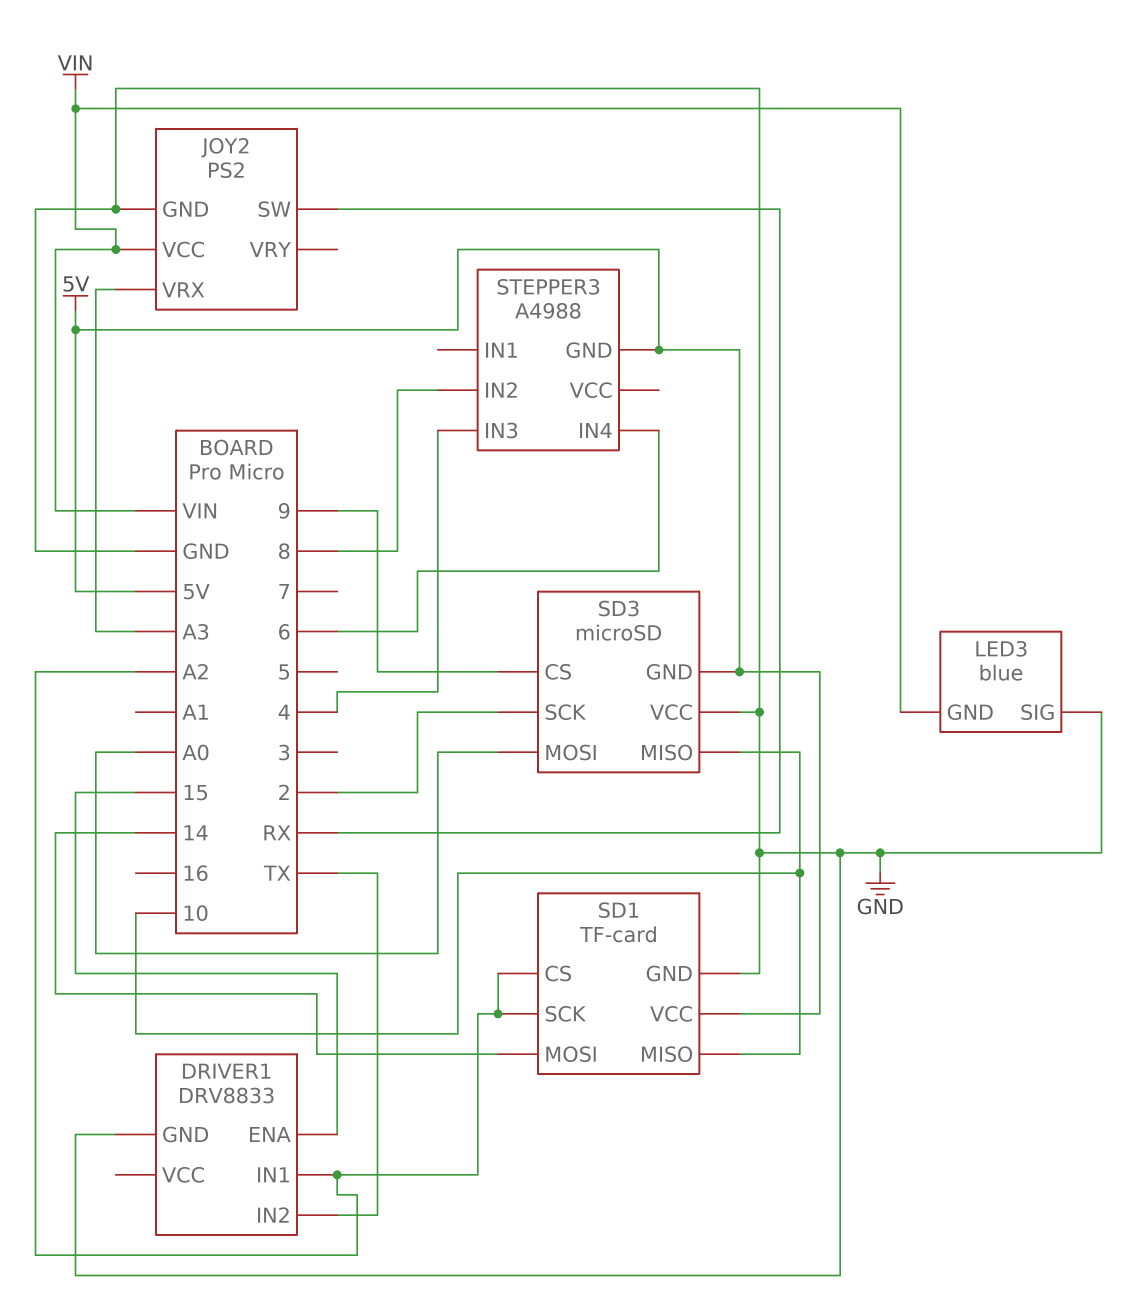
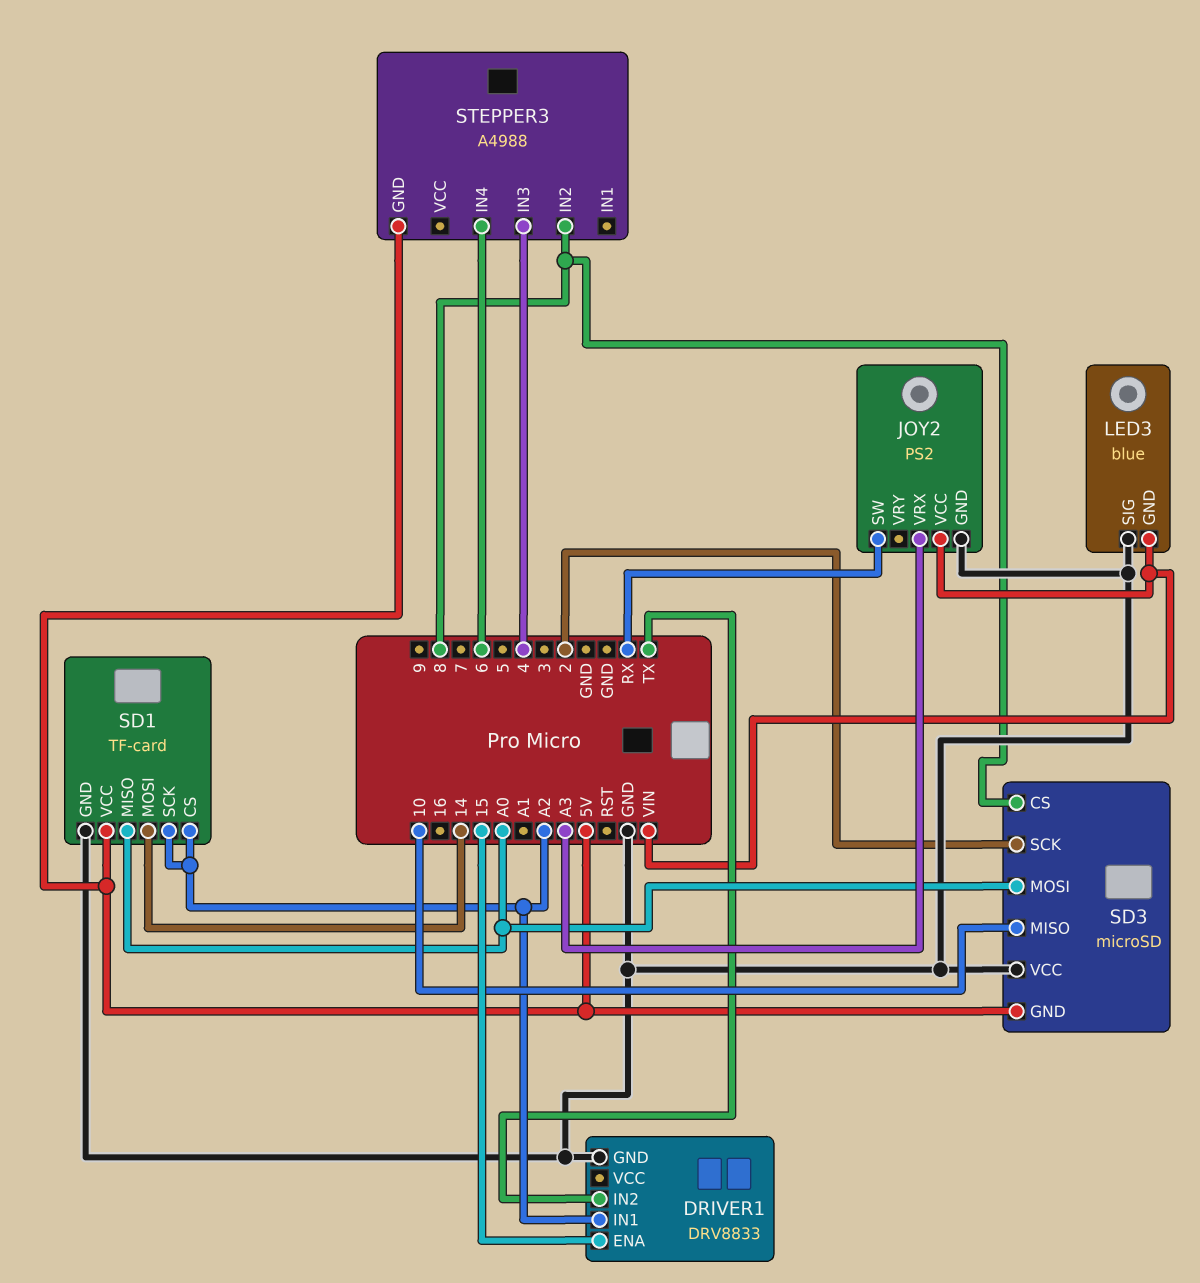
SD1 pin MISO: 10 -> A0
SD3 pin CS: 9 -> 8

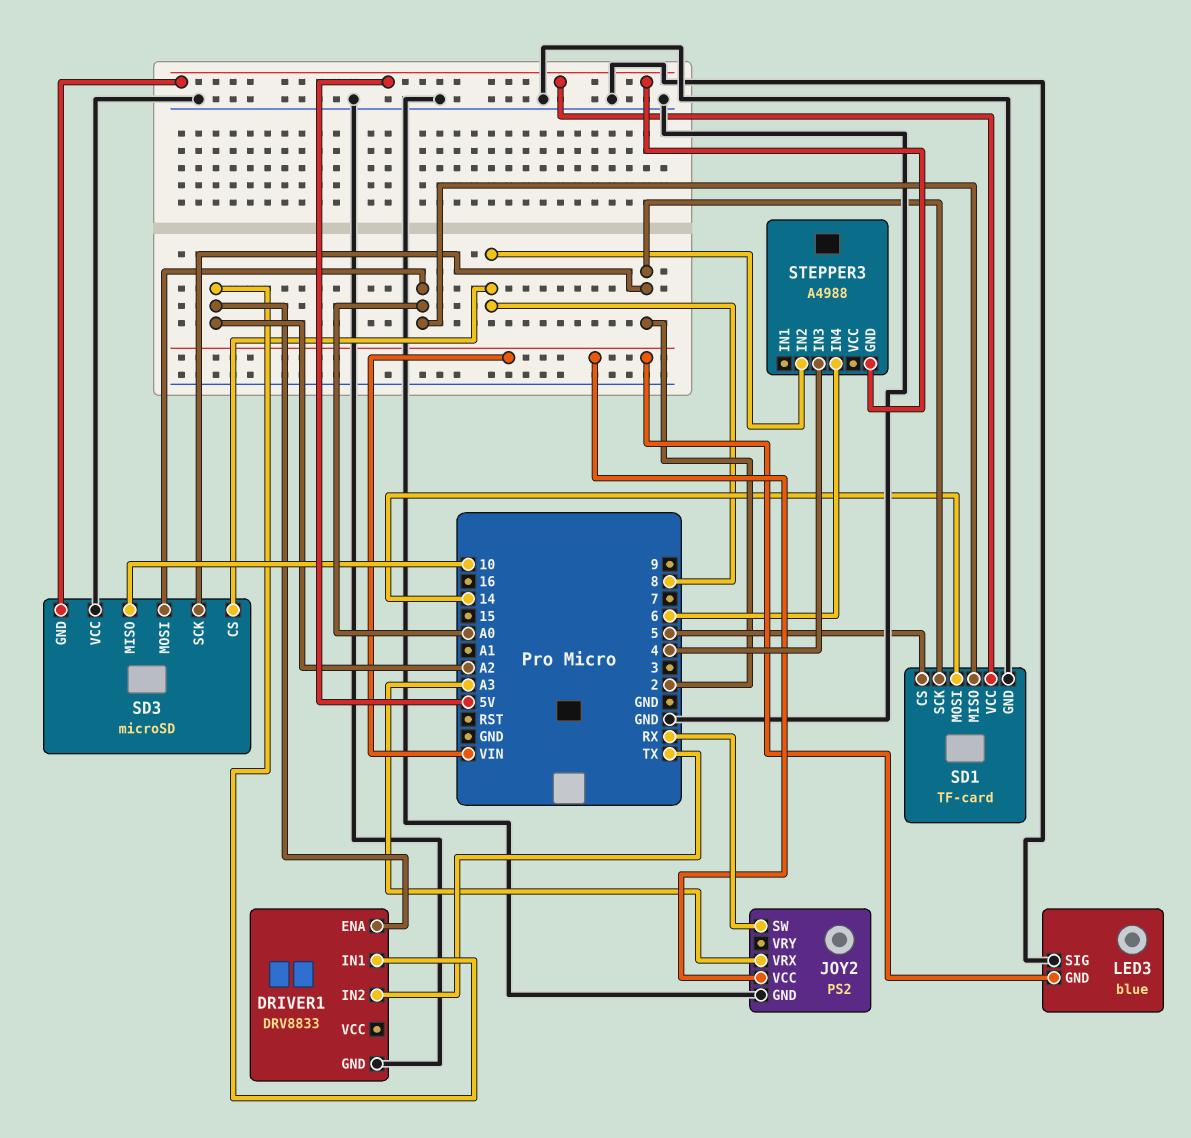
DRIVER1 pin ENA: 15 -> A2
SD1 pin CS: A2 -> 5
SD1 pin SCK: A2 -> 2

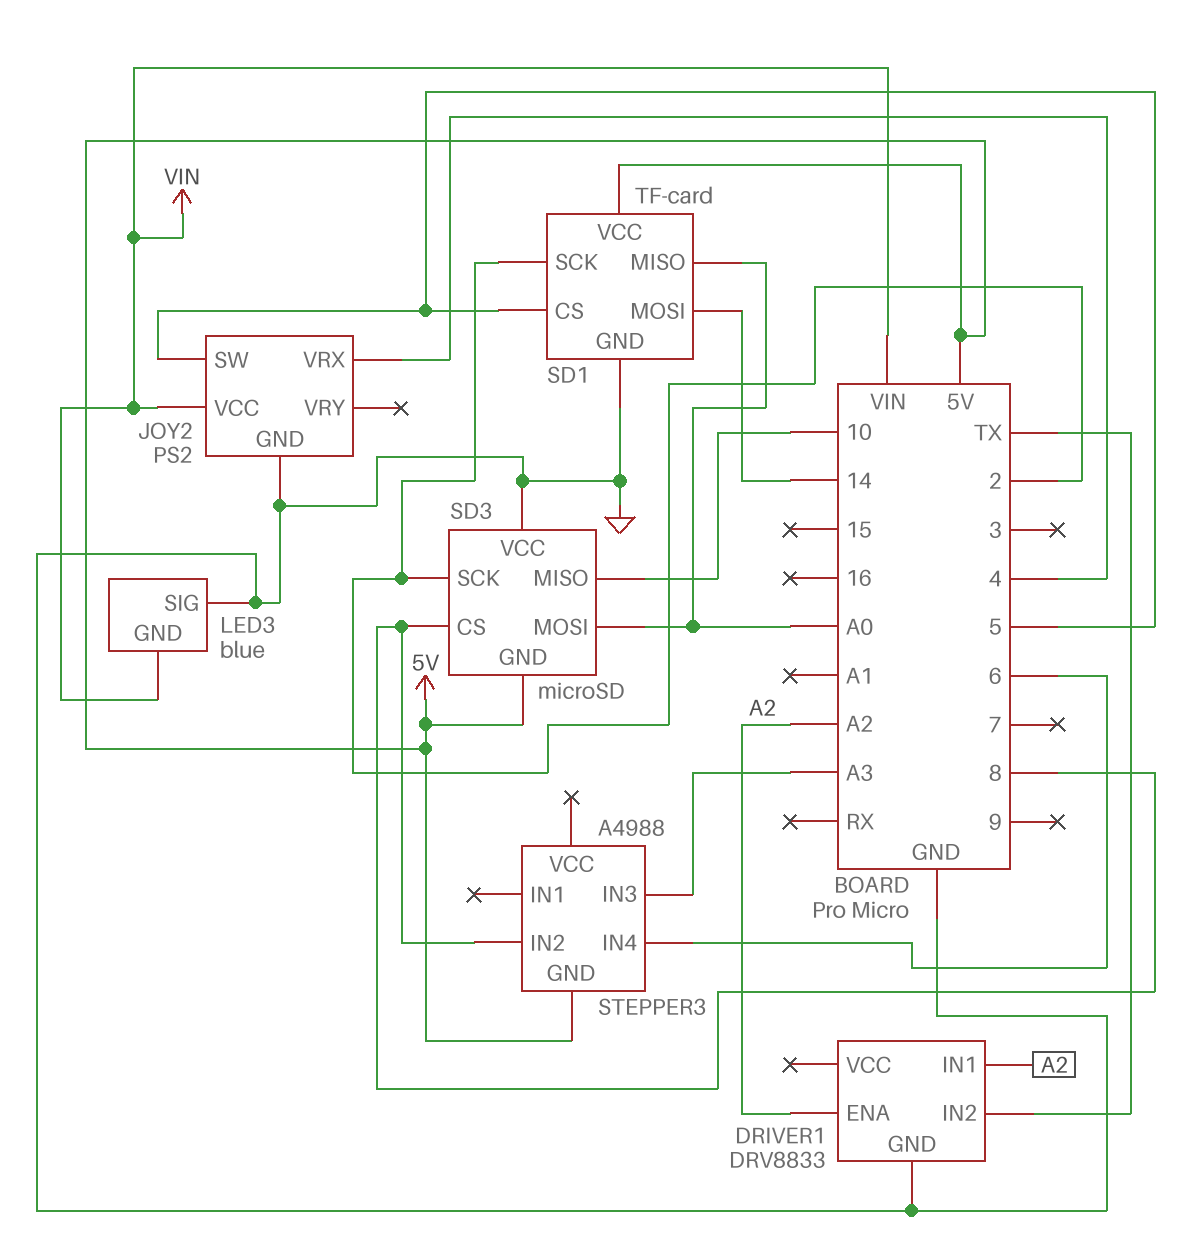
JOY2 pin SW: RX -> 5
JOY2 pin VRX: A3 -> 4
STEPPER3 pin IN3: 4 -> A3

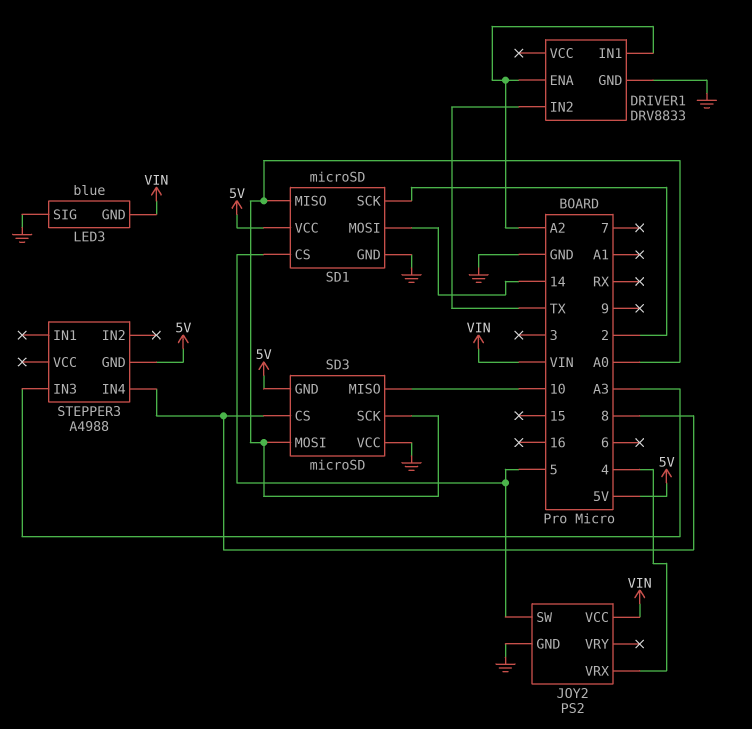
SD1: TF-card -> microSD
SD3 pin SCK: 2 -> A0
STEPPER3 pin IN2: 8 -> none
STEPPER3 pin IN4: 6 -> 8

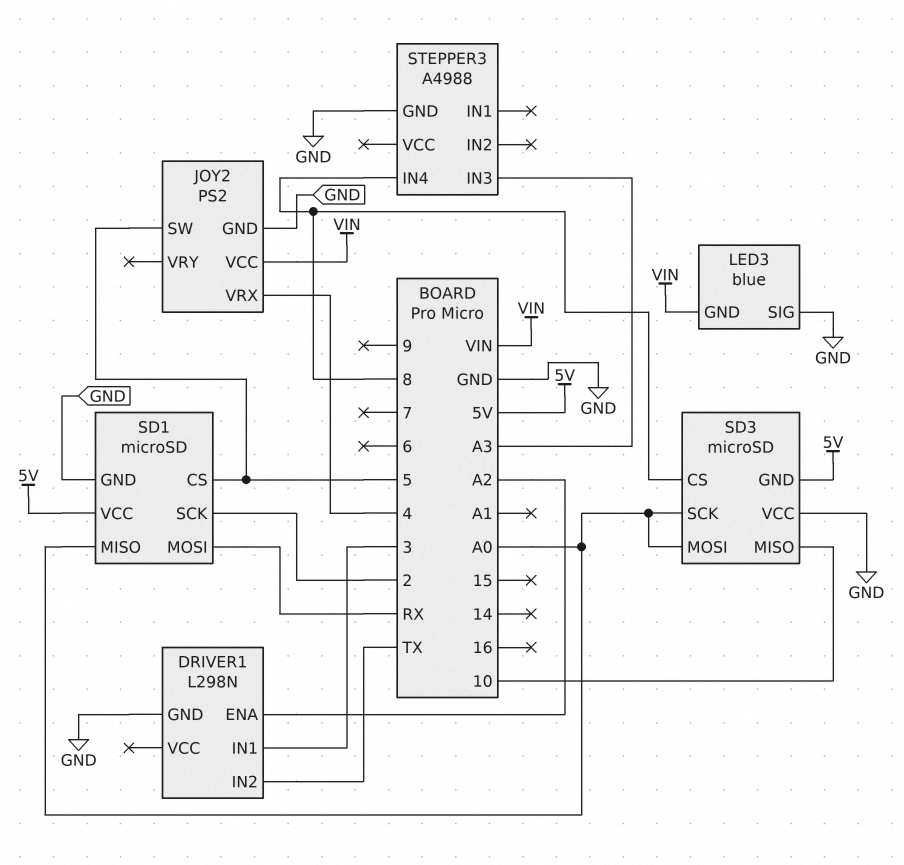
DRIVER1: DRV8833 -> L298N
DRIVER1 pin IN1: A2 -> 3
SD1 pin MOSI: 14 -> RX
STEPPER3 pin GND: 5V -> GND

